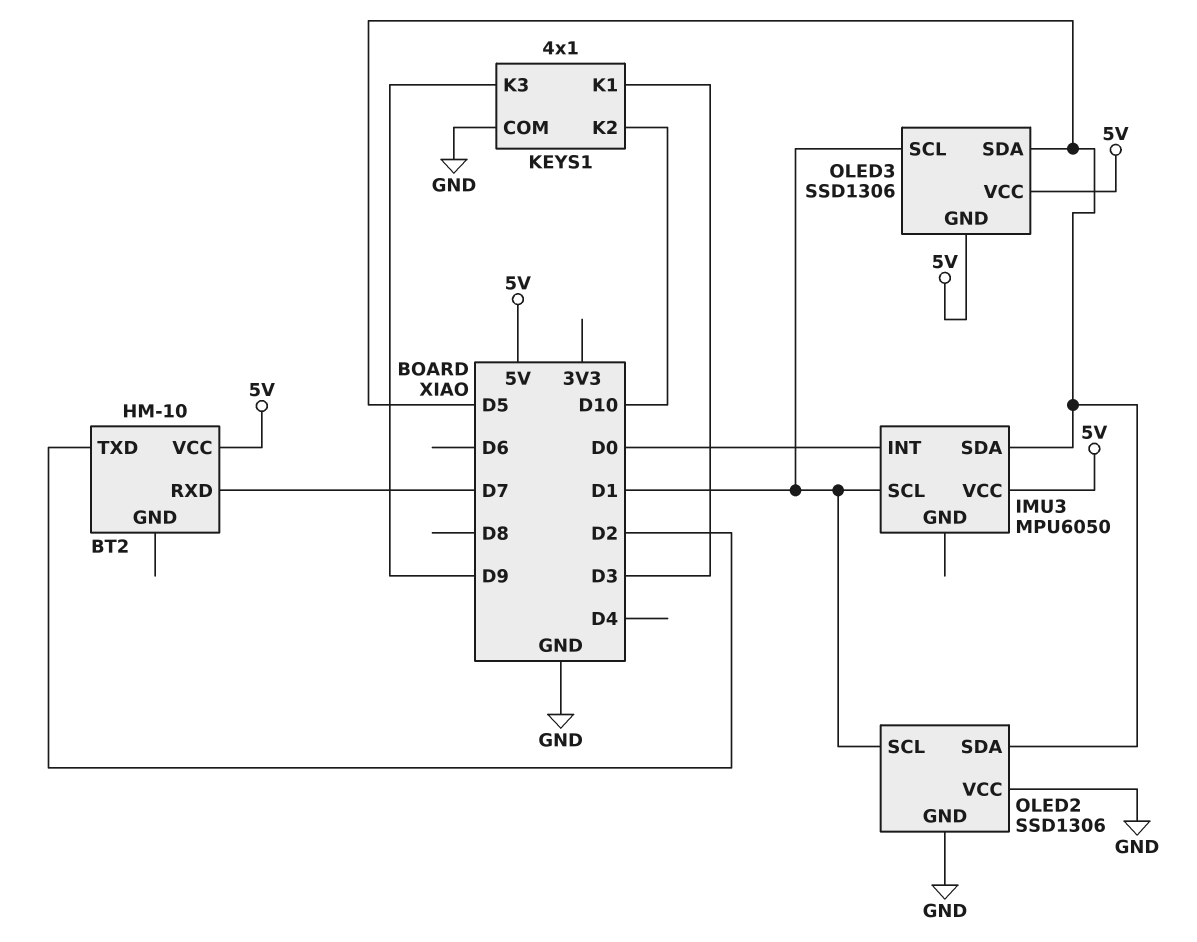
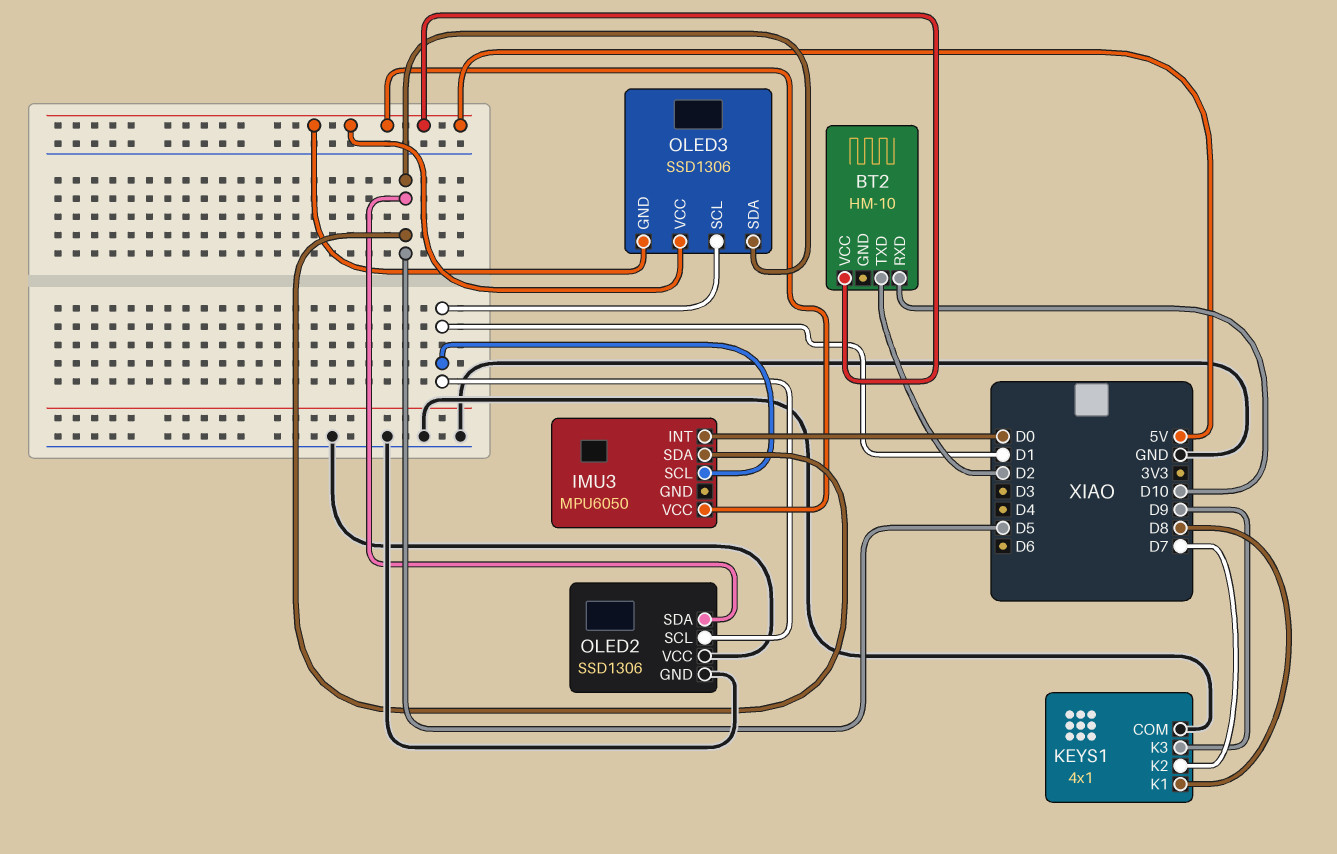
BT2 pin RXD: D7 -> D10
KEYS1 pin K1: D3 -> D8
KEYS1 pin K2: D10 -> D7

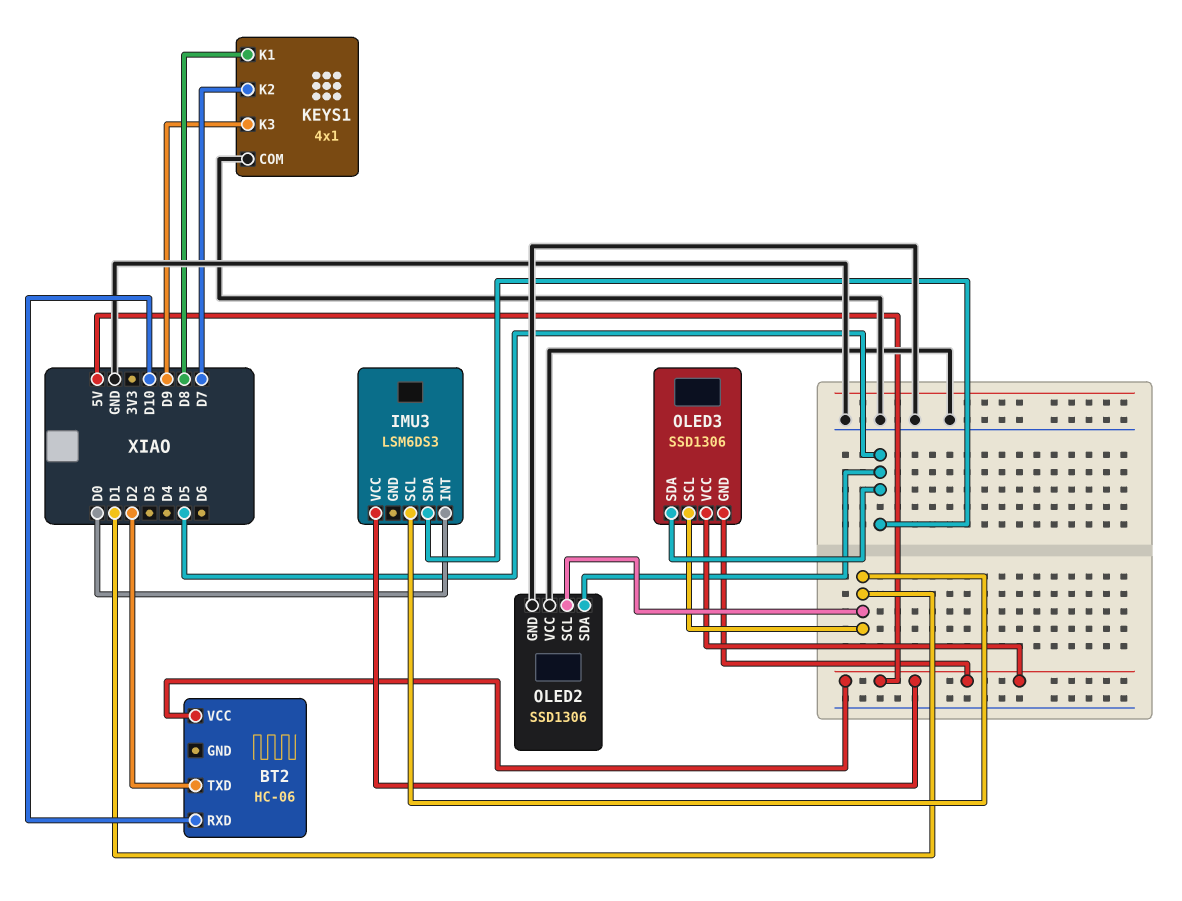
BT2: HM-10 -> HC-06
IMU3: MPU6050 -> LSM6DS3

